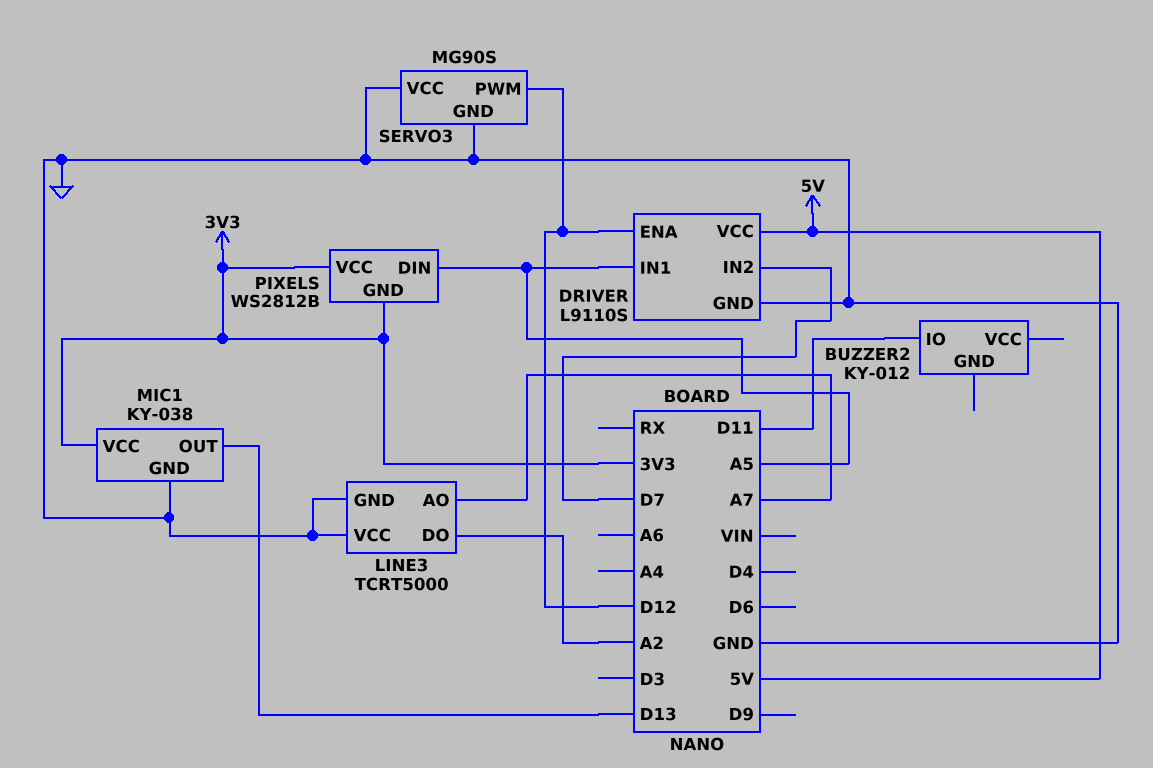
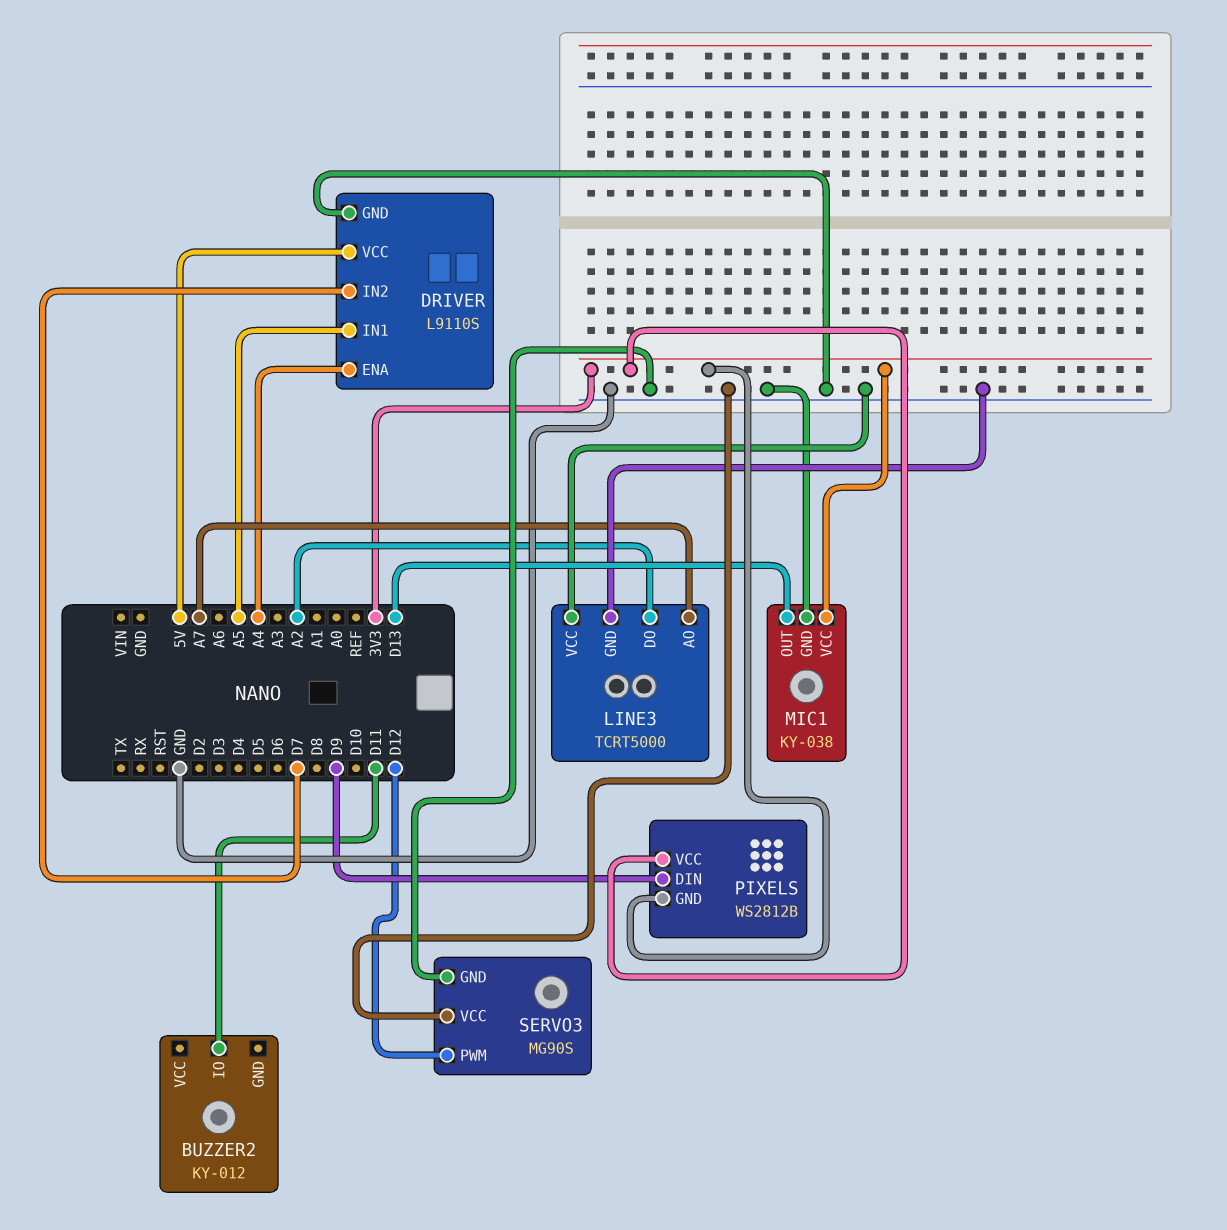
DRIVER pin ENA: D12 -> A4
PIXELS pin DIN: A5 -> D9

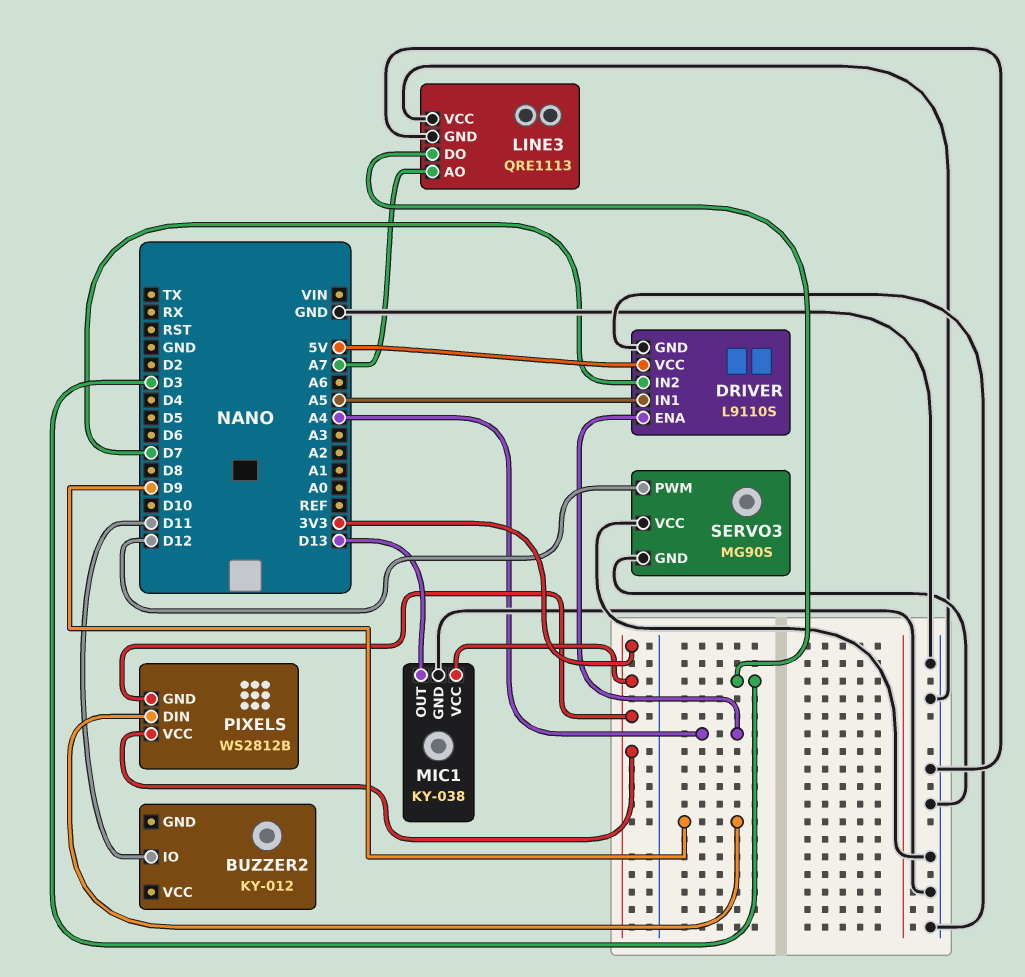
LINE3: TCRT5000 -> QRE1113
LINE3 pin DO: A2 -> D3

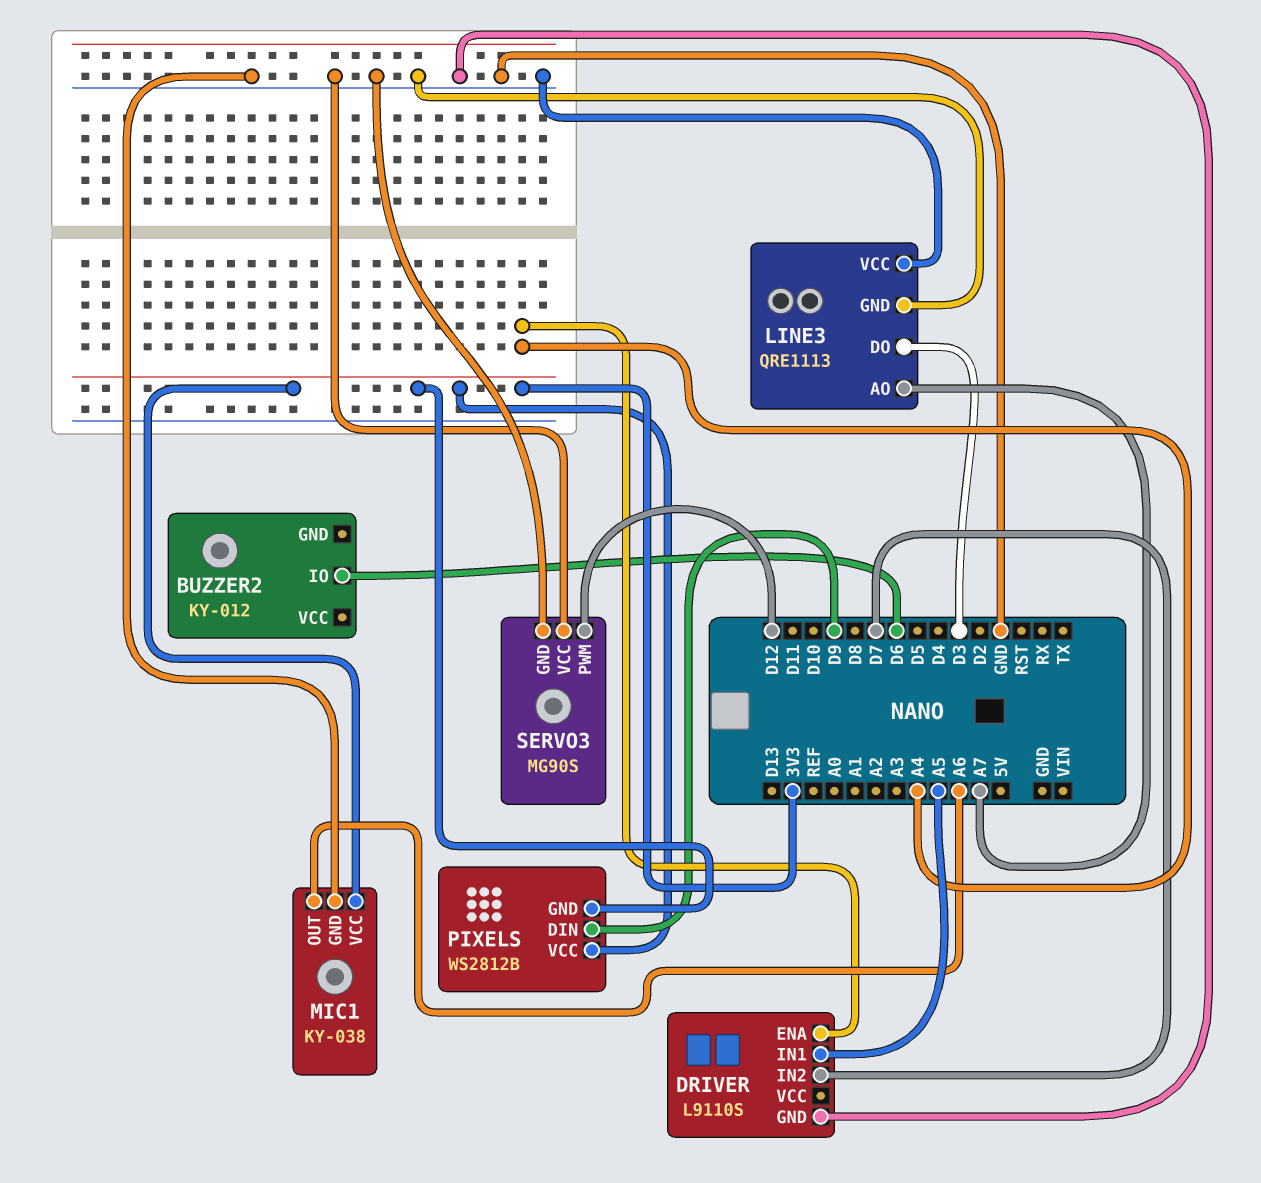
BUZZER2 pin IO: D11 -> D6
DRIVER pin VCC: 5V -> none
MIC1 pin OUT: D13 -> A6

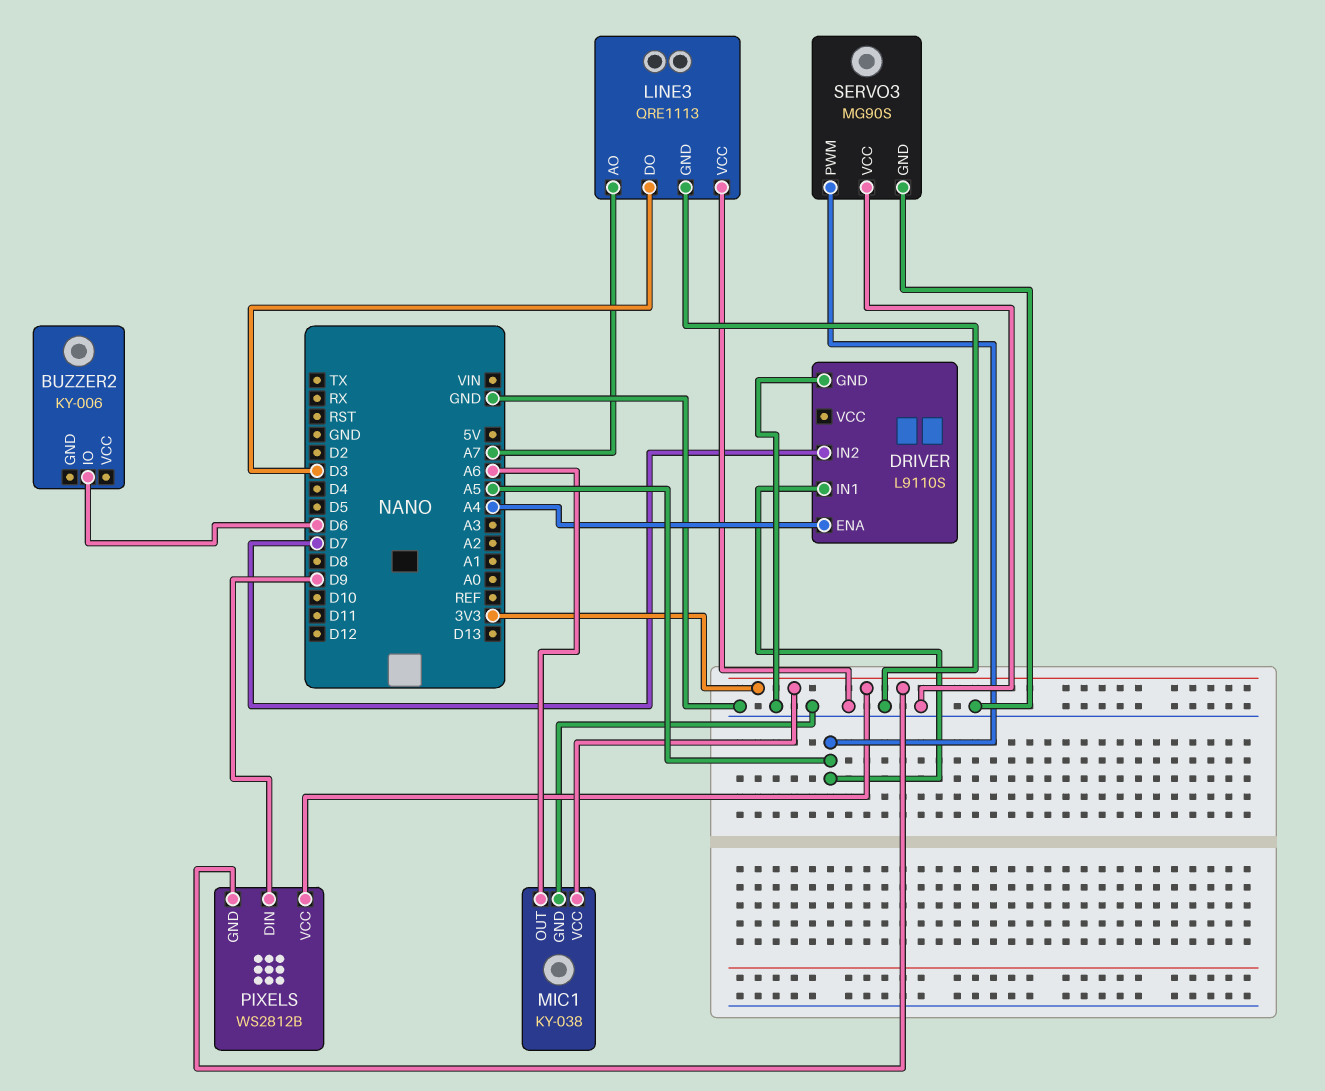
BUZZER2: KY-012 -> KY-006
SERVO3 pin PWM: D12 -> A5

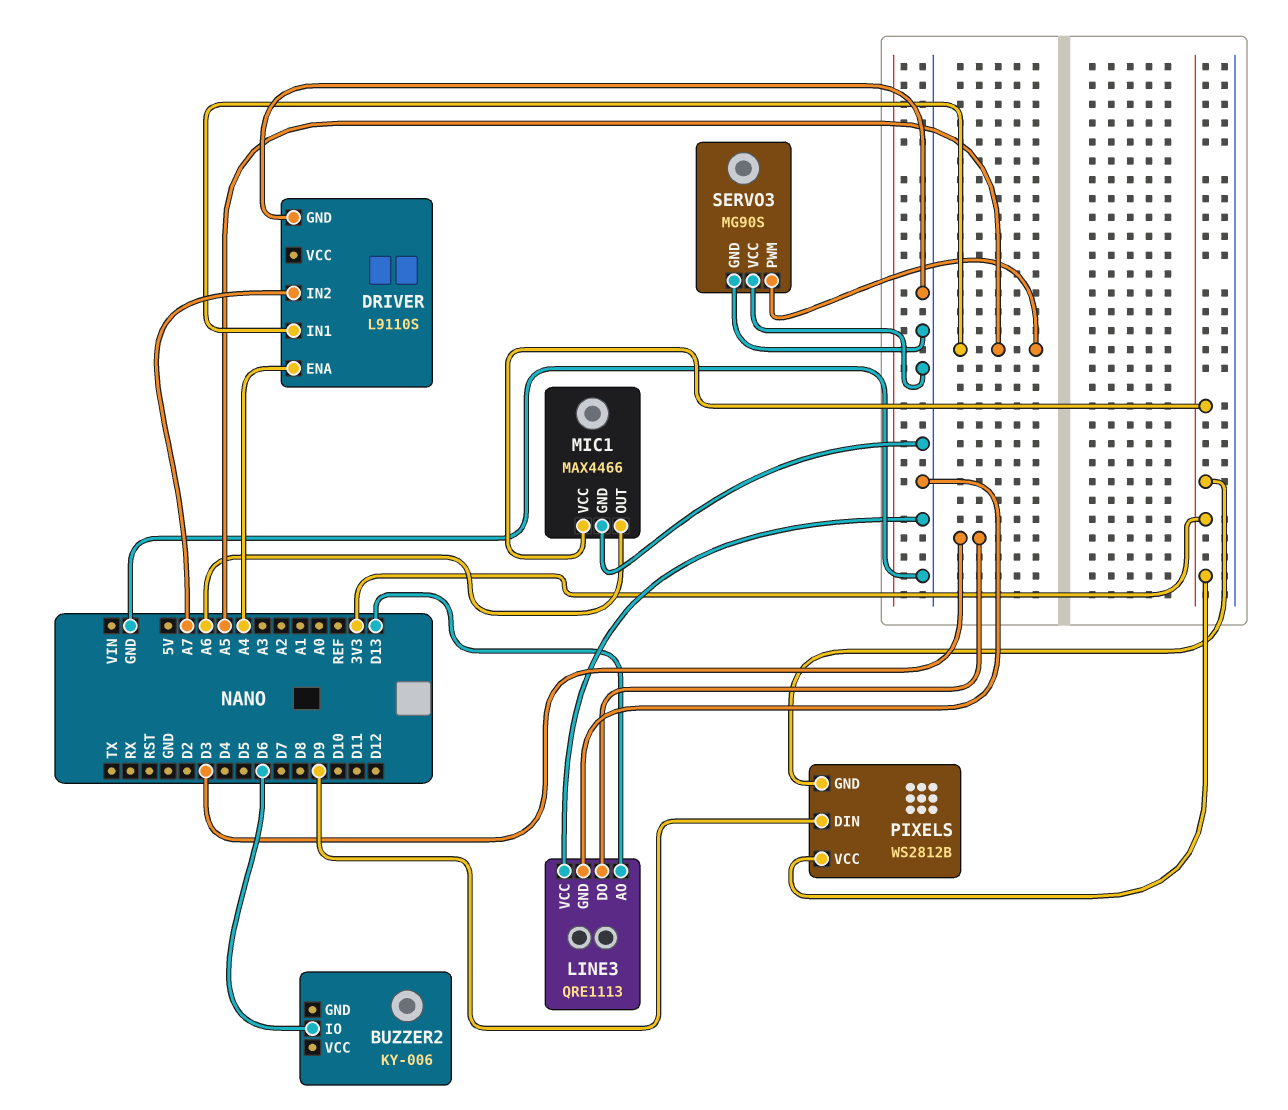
DRIVER pin IN2: D7 -> A7
LINE3 pin AO: A7 -> D13
MIC1: KY-038 -> MAX4466

